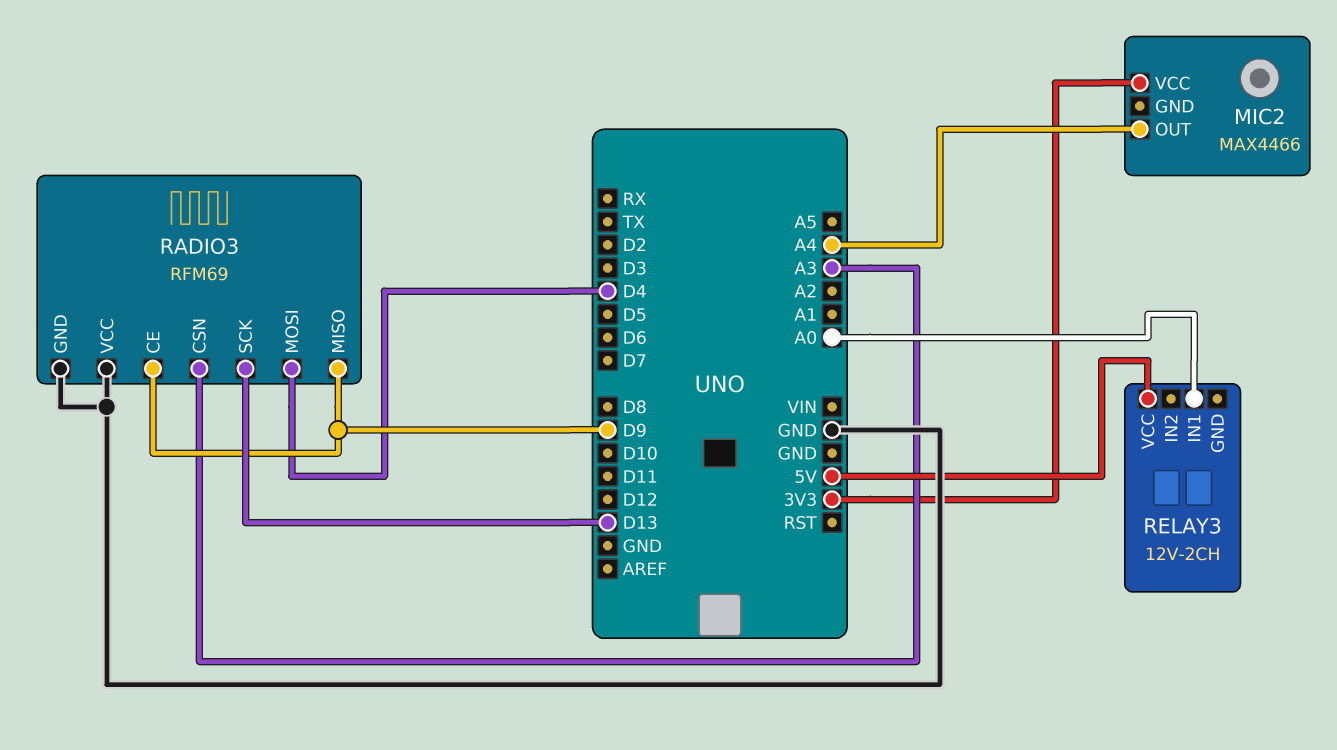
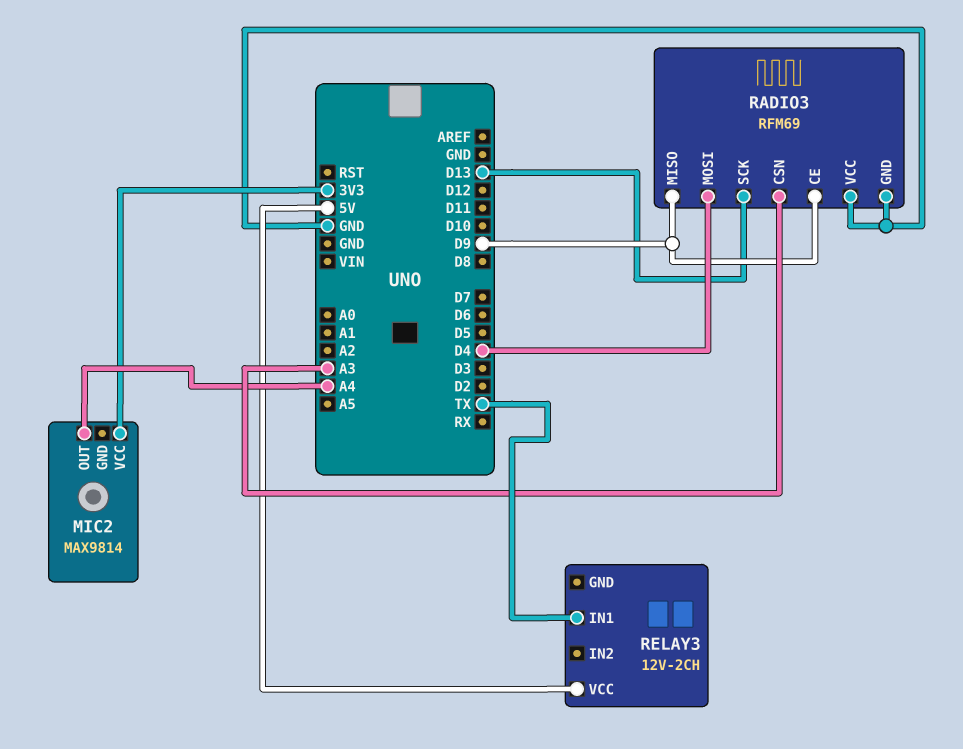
MIC2: MAX4466 -> MAX9814
RELAY3 pin IN1: A0 -> TX

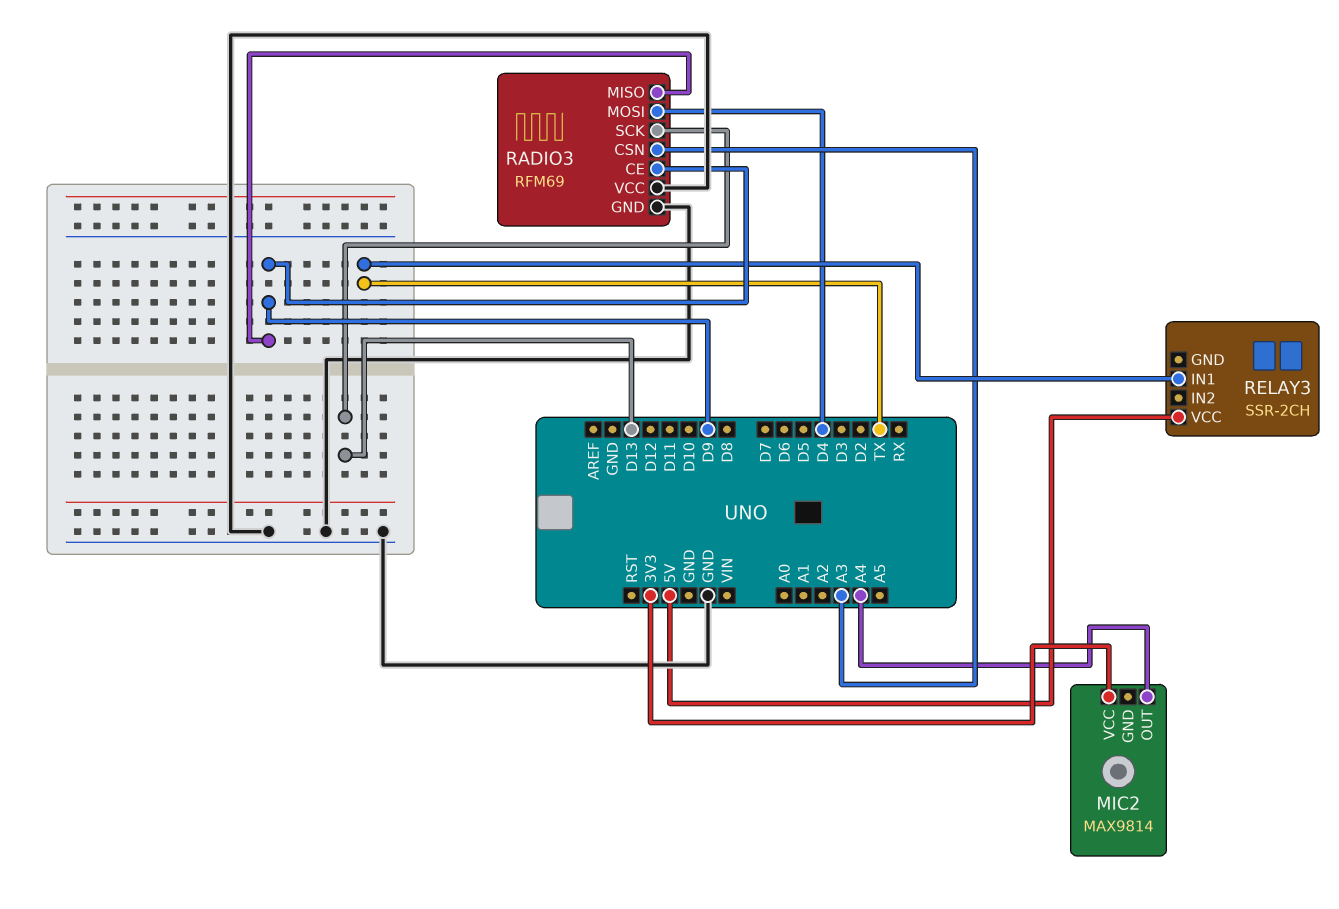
RELAY3: 12V-2CH -> SSR-2CH

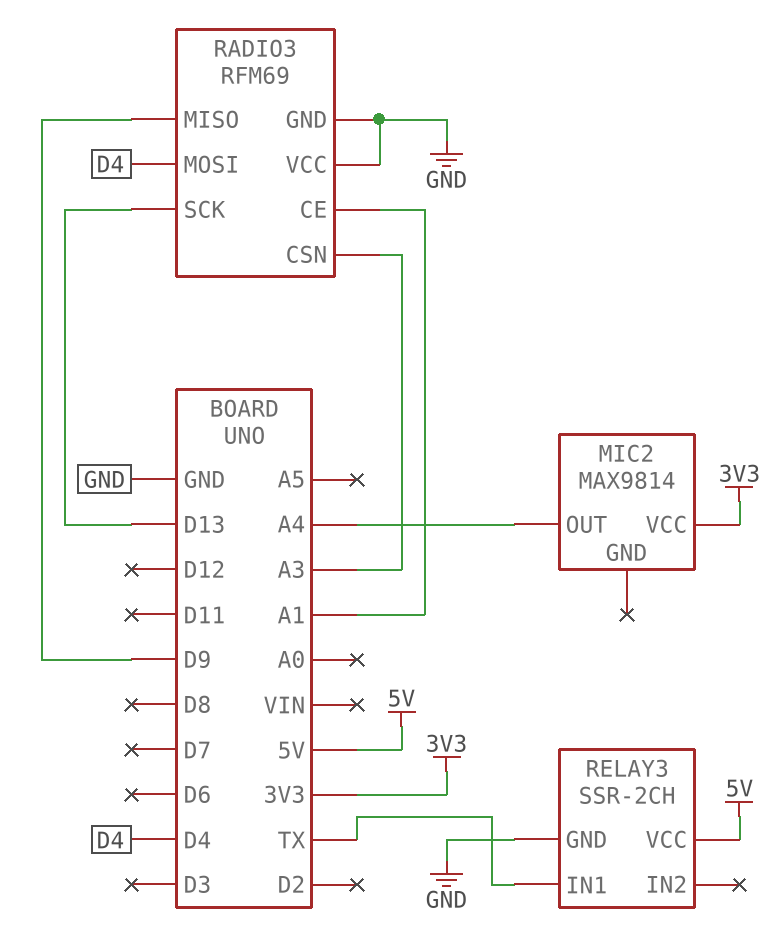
RADIO3 pin CE: D9 -> A1
RELAY3 pin GND: none -> GND

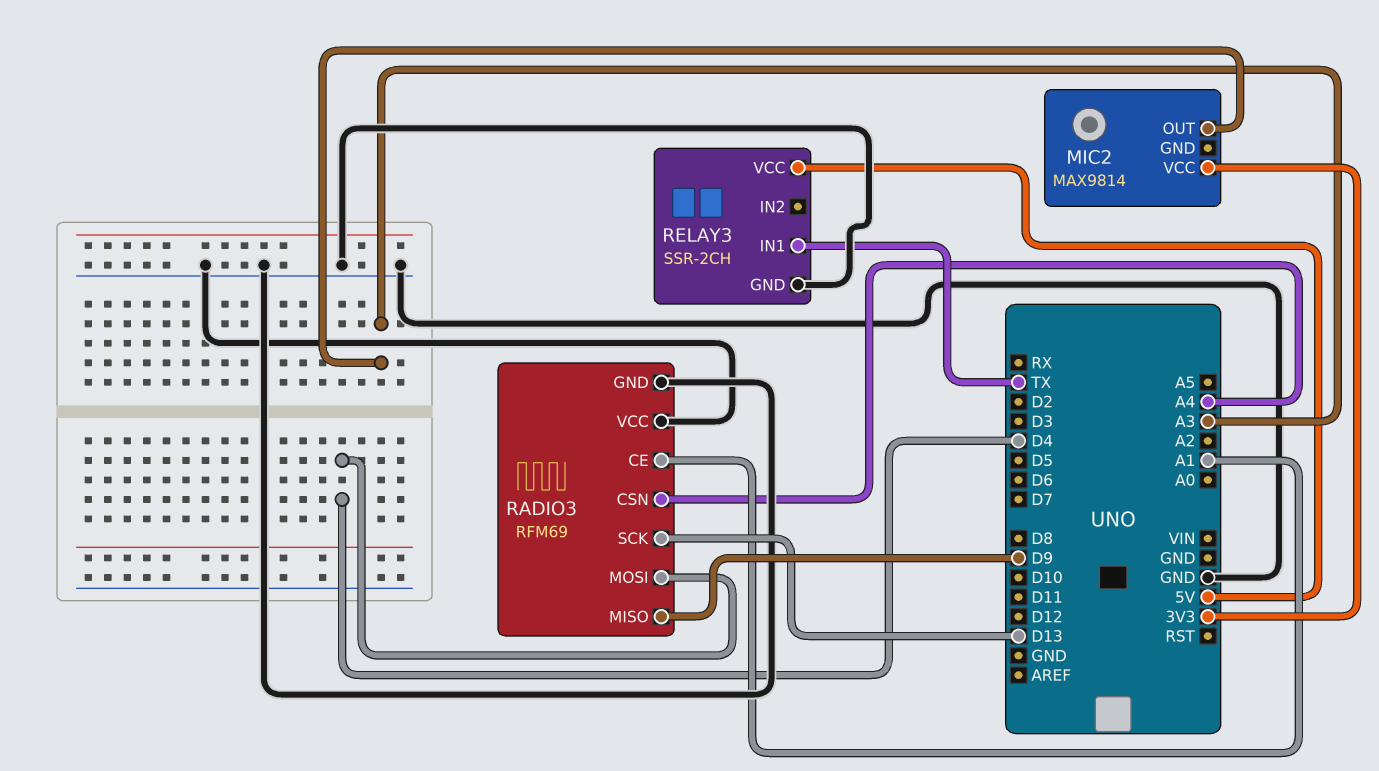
MIC2 pin OUT: A4 -> A3
RADIO3 pin CSN: A3 -> A4

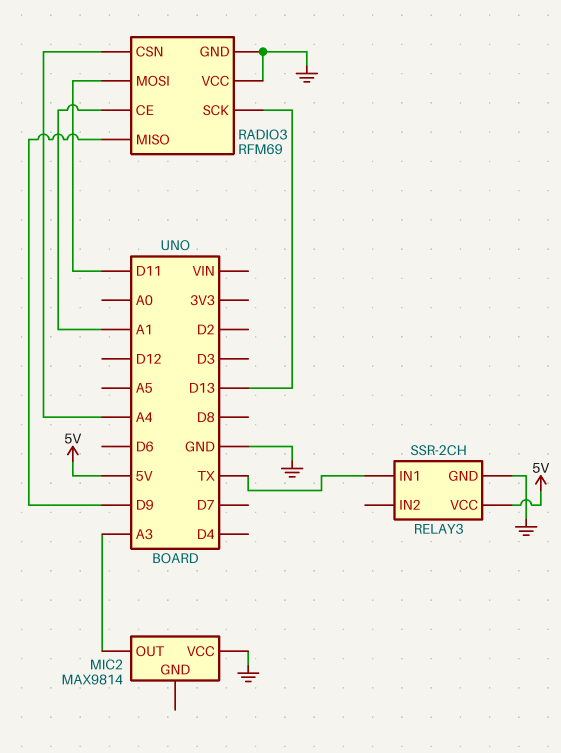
MIC2 pin VCC: 3V3 -> GND
RADIO3 pin MOSI: D4 -> D11

